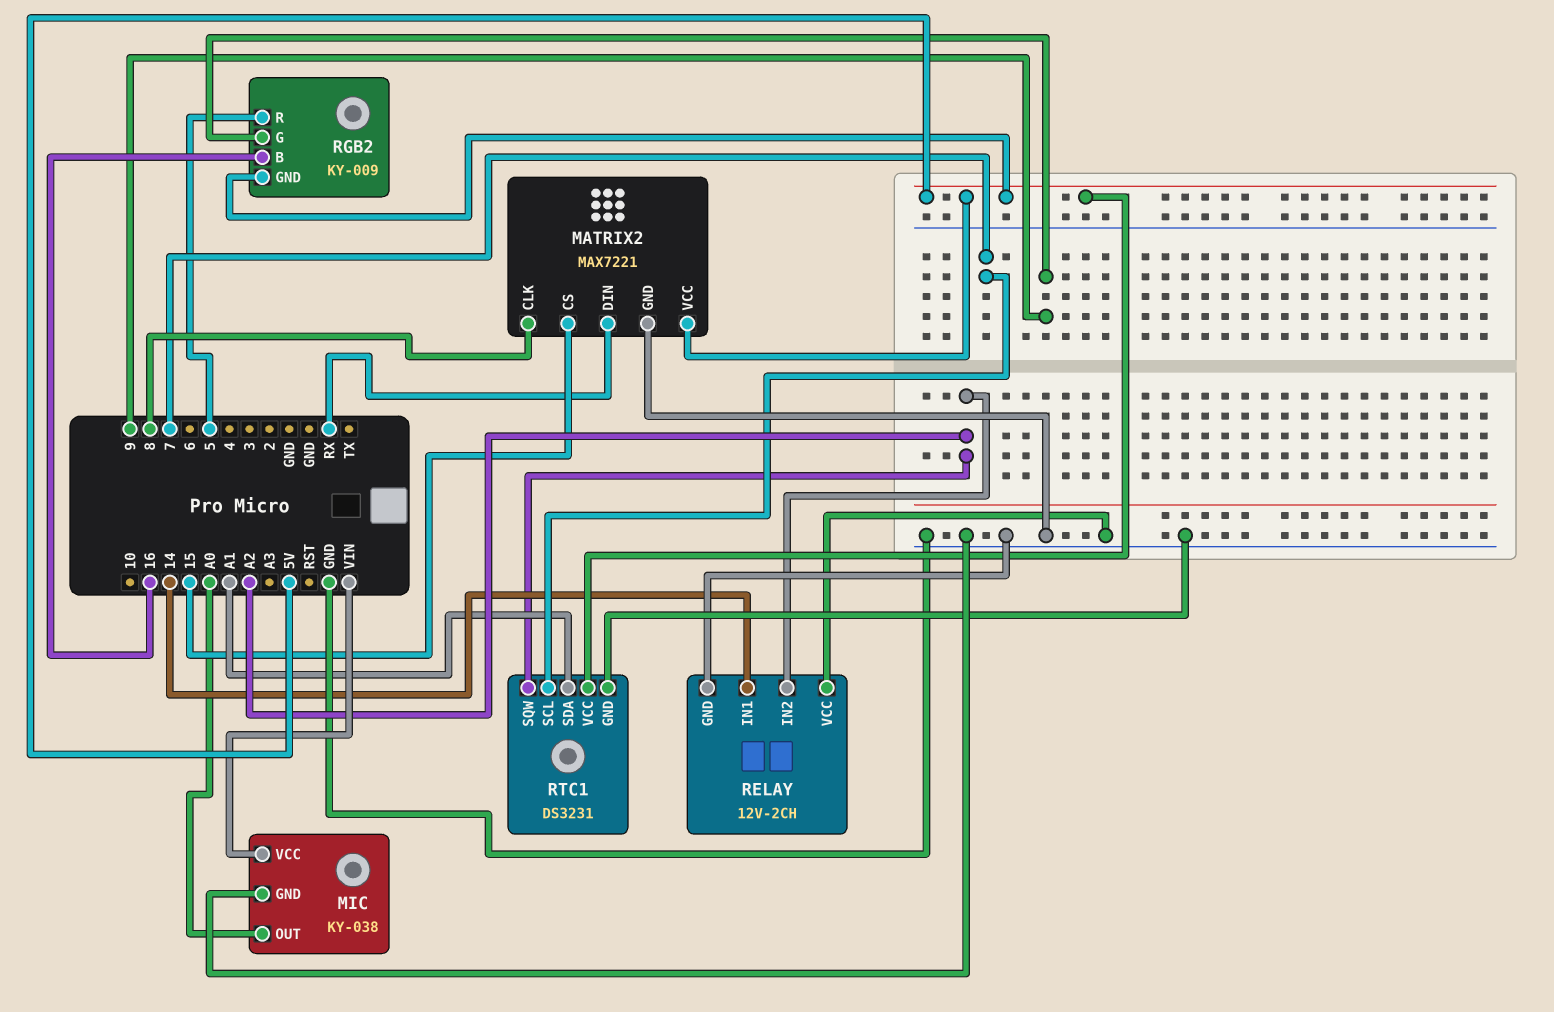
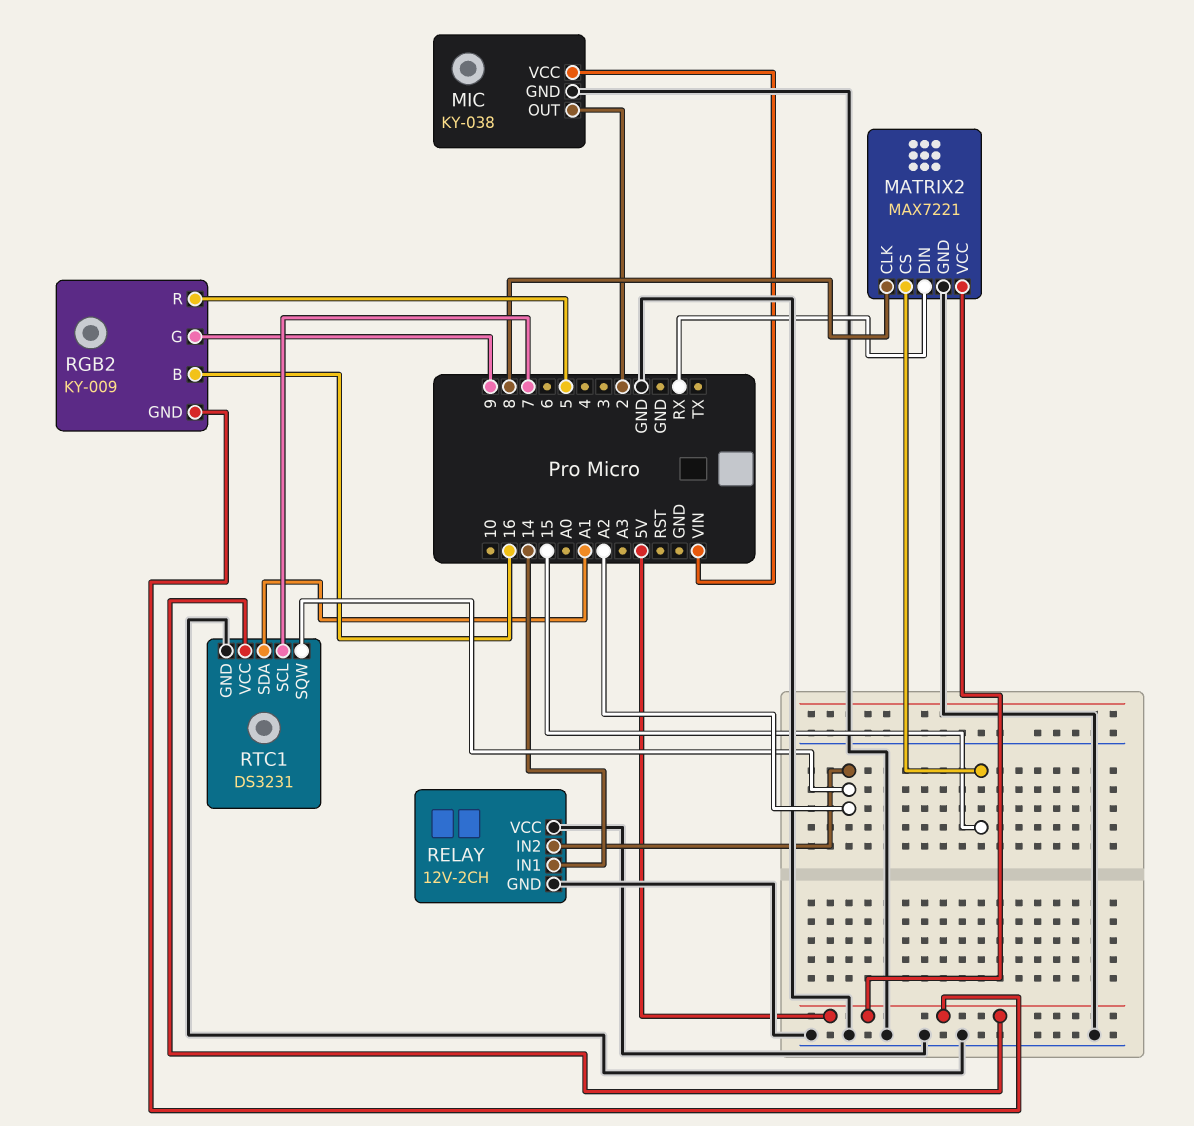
MIC pin OUT: A0 -> 2

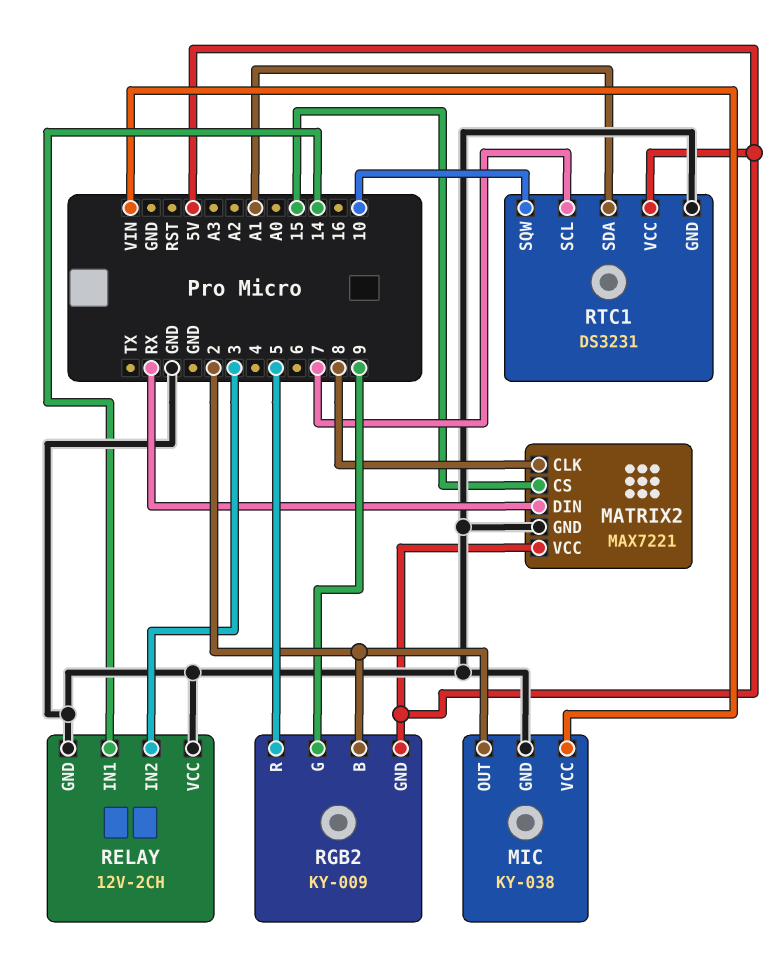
RELAY pin IN2: A2 -> 3
RGB2 pin B: 16 -> 2
RTC1 pin SQW: A2 -> 10

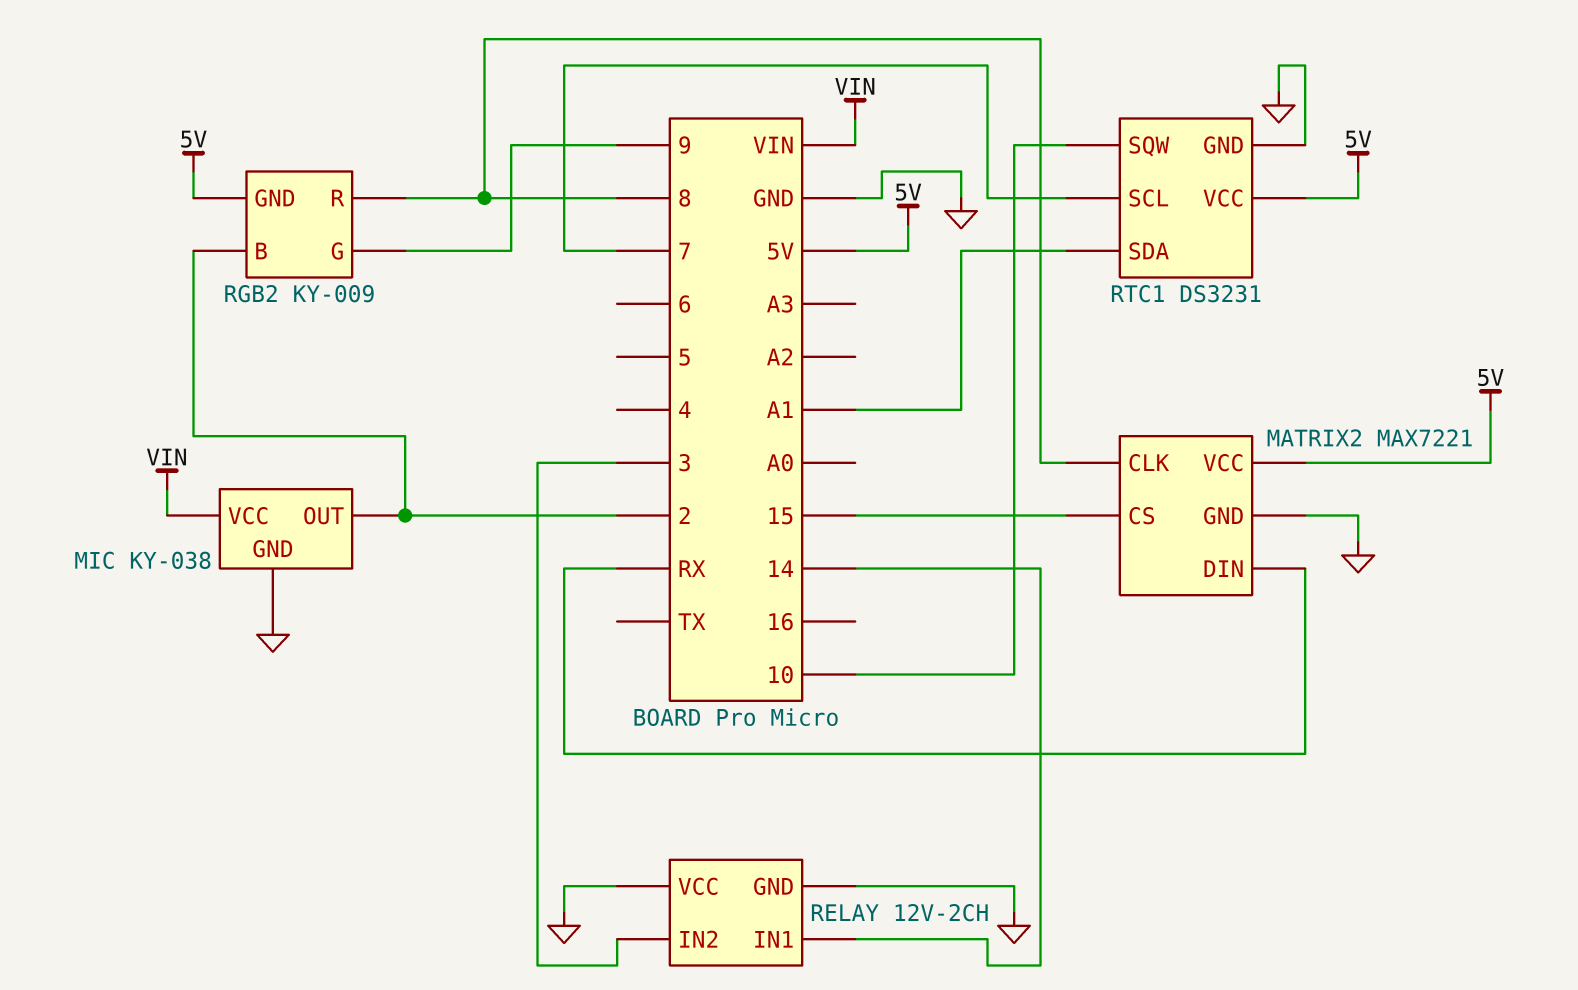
RGB2 pin R: 5 -> 8

